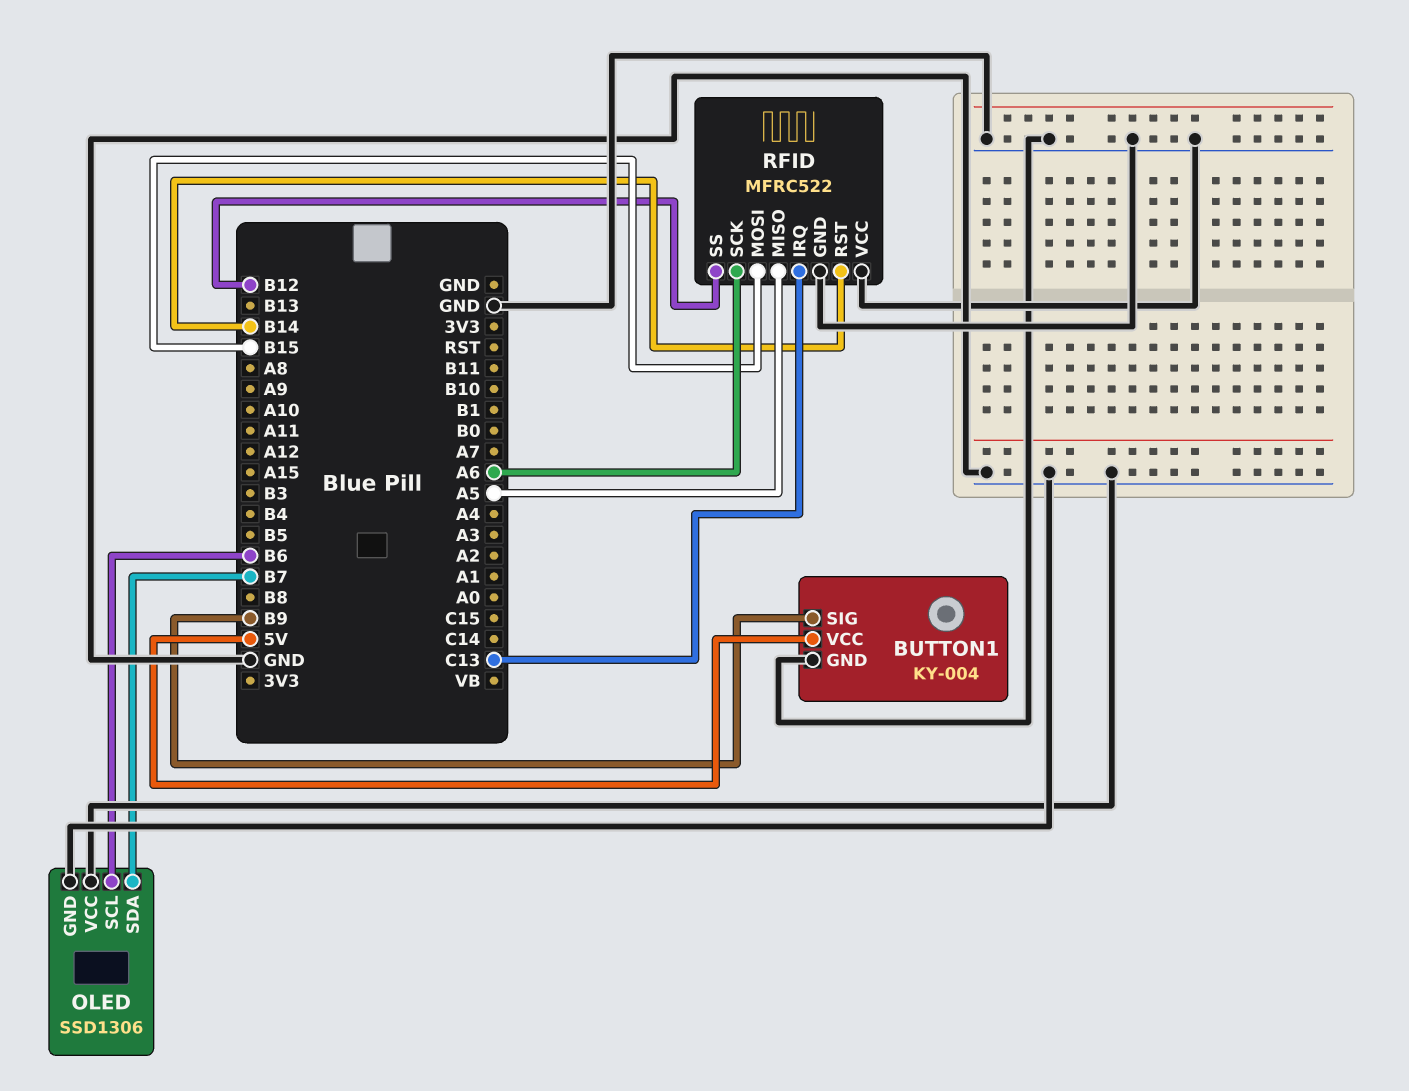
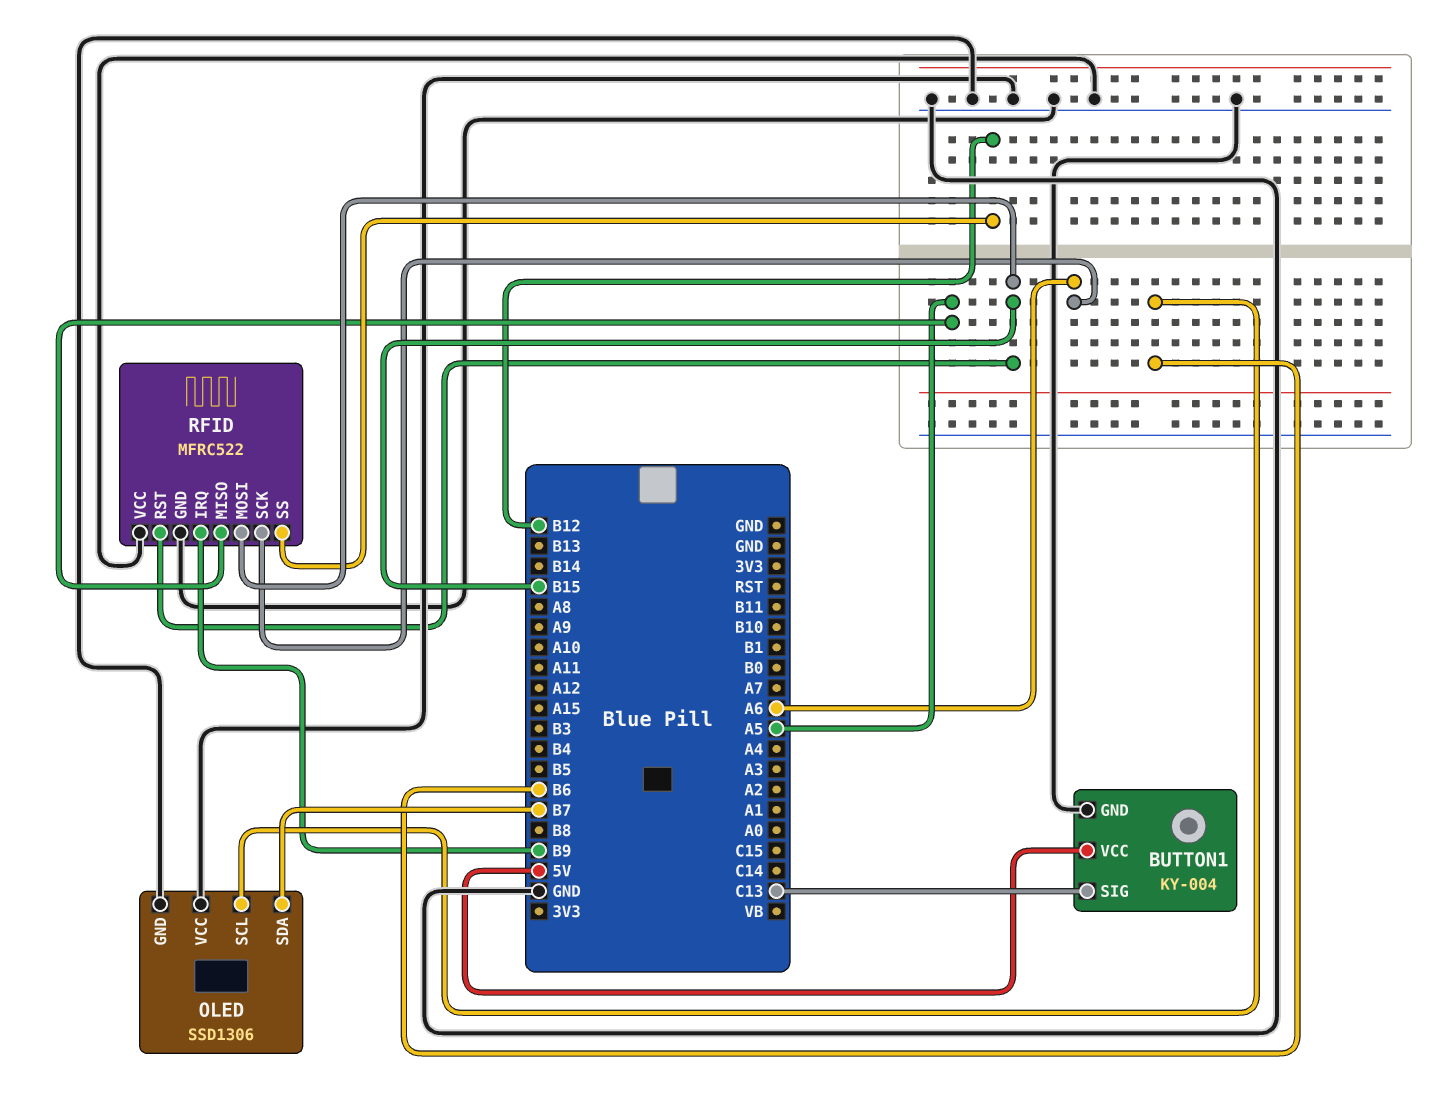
BUTTON1 pin SIG: B9 -> C13
RFID pin IRQ: C13 -> B9
RFID pin RST: B14 -> B15

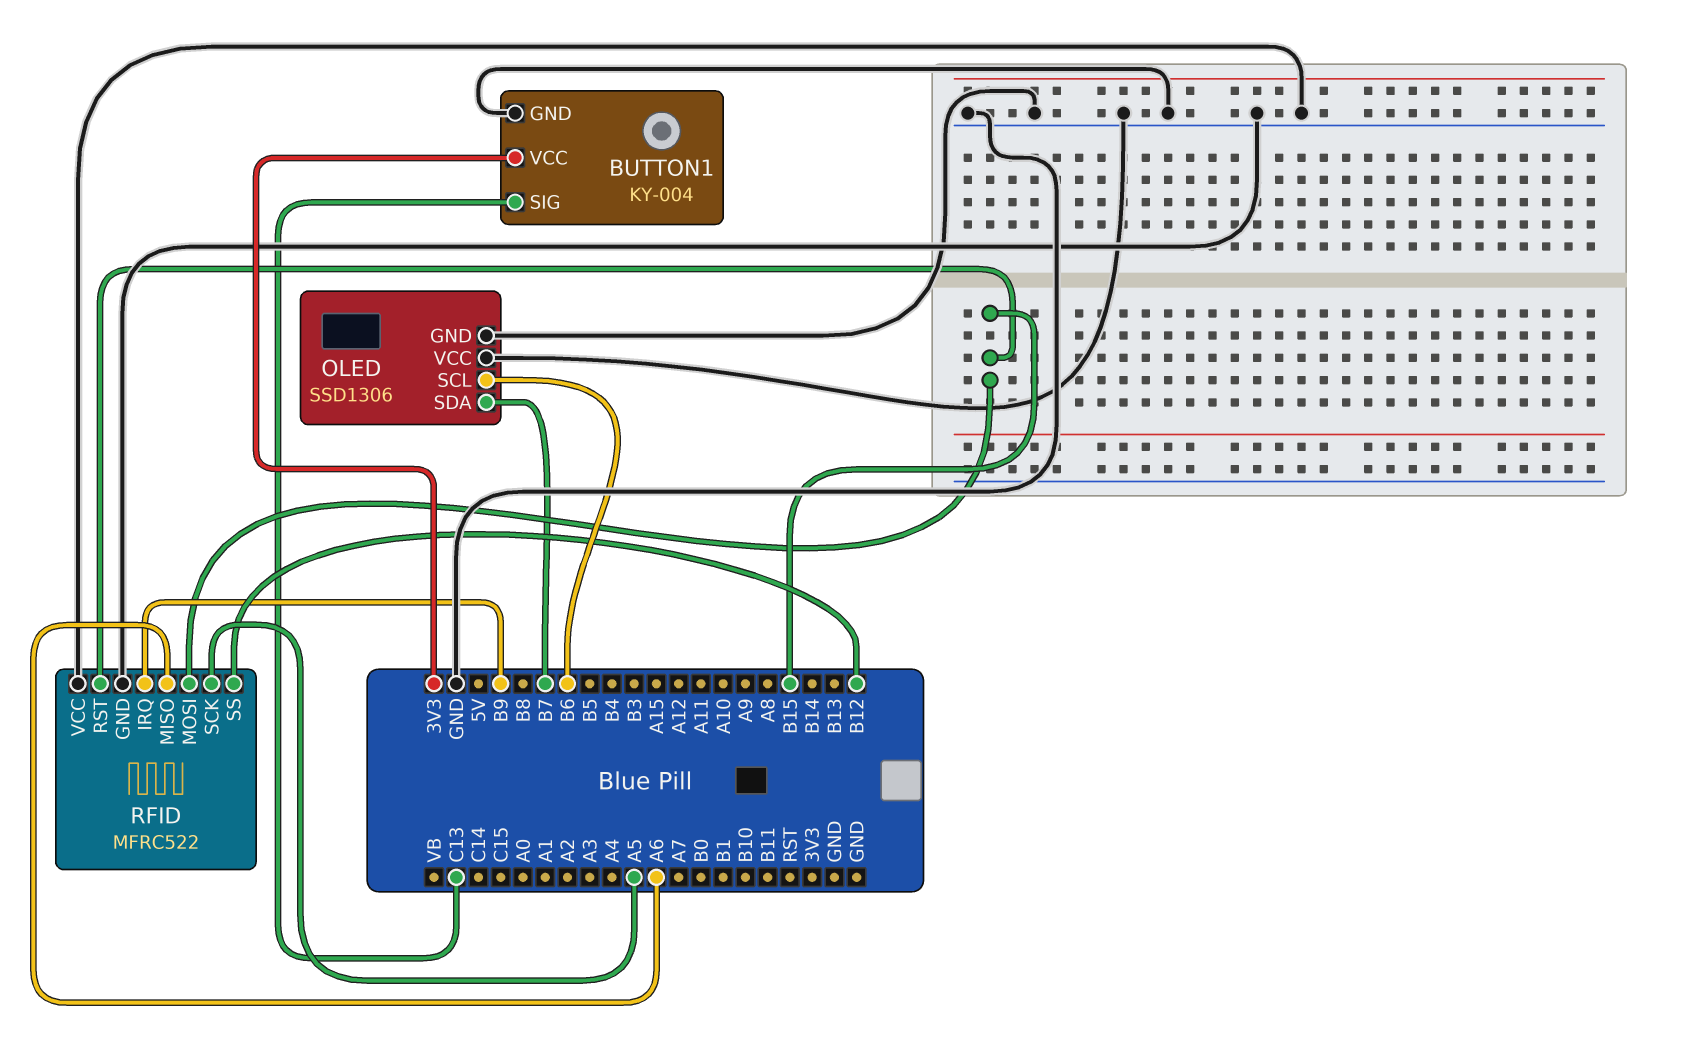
BUTTON1 pin VCC: 5V -> 3V3
RFID pin MISO: A5 -> A6
RFID pin SCK: A6 -> A5

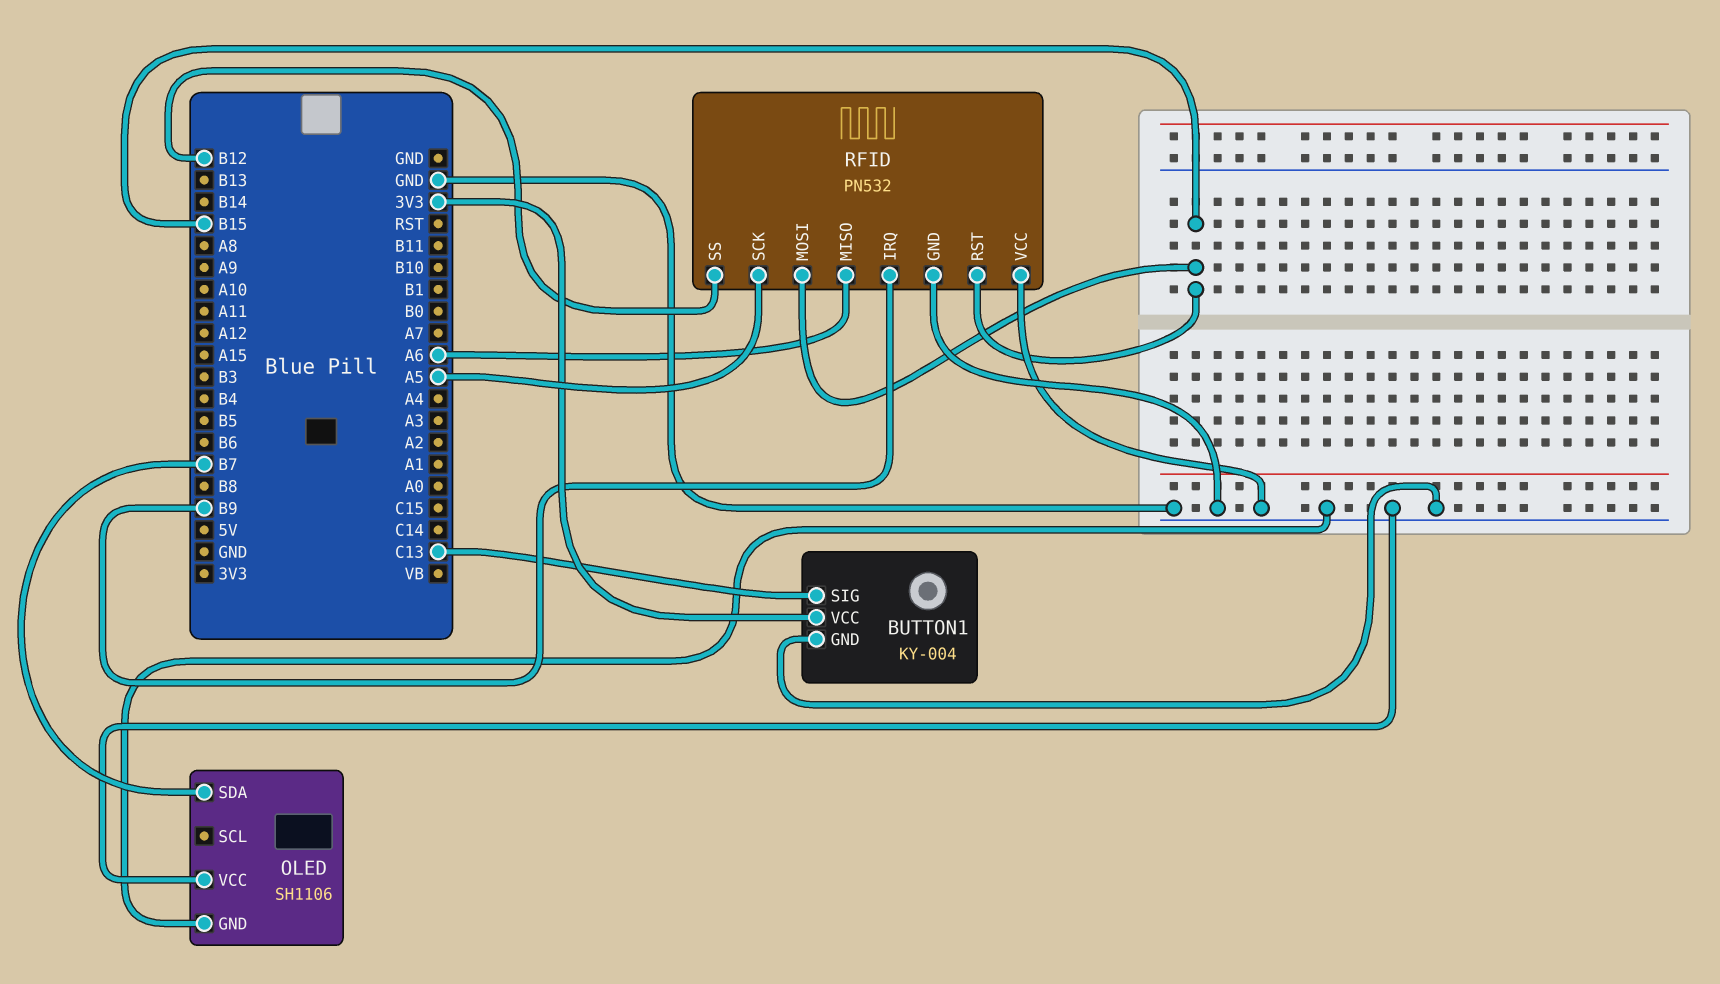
OLED: SSD1306 -> SH1106
OLED pin SCL: B6 -> none
RFID: MFRC522 -> PN532

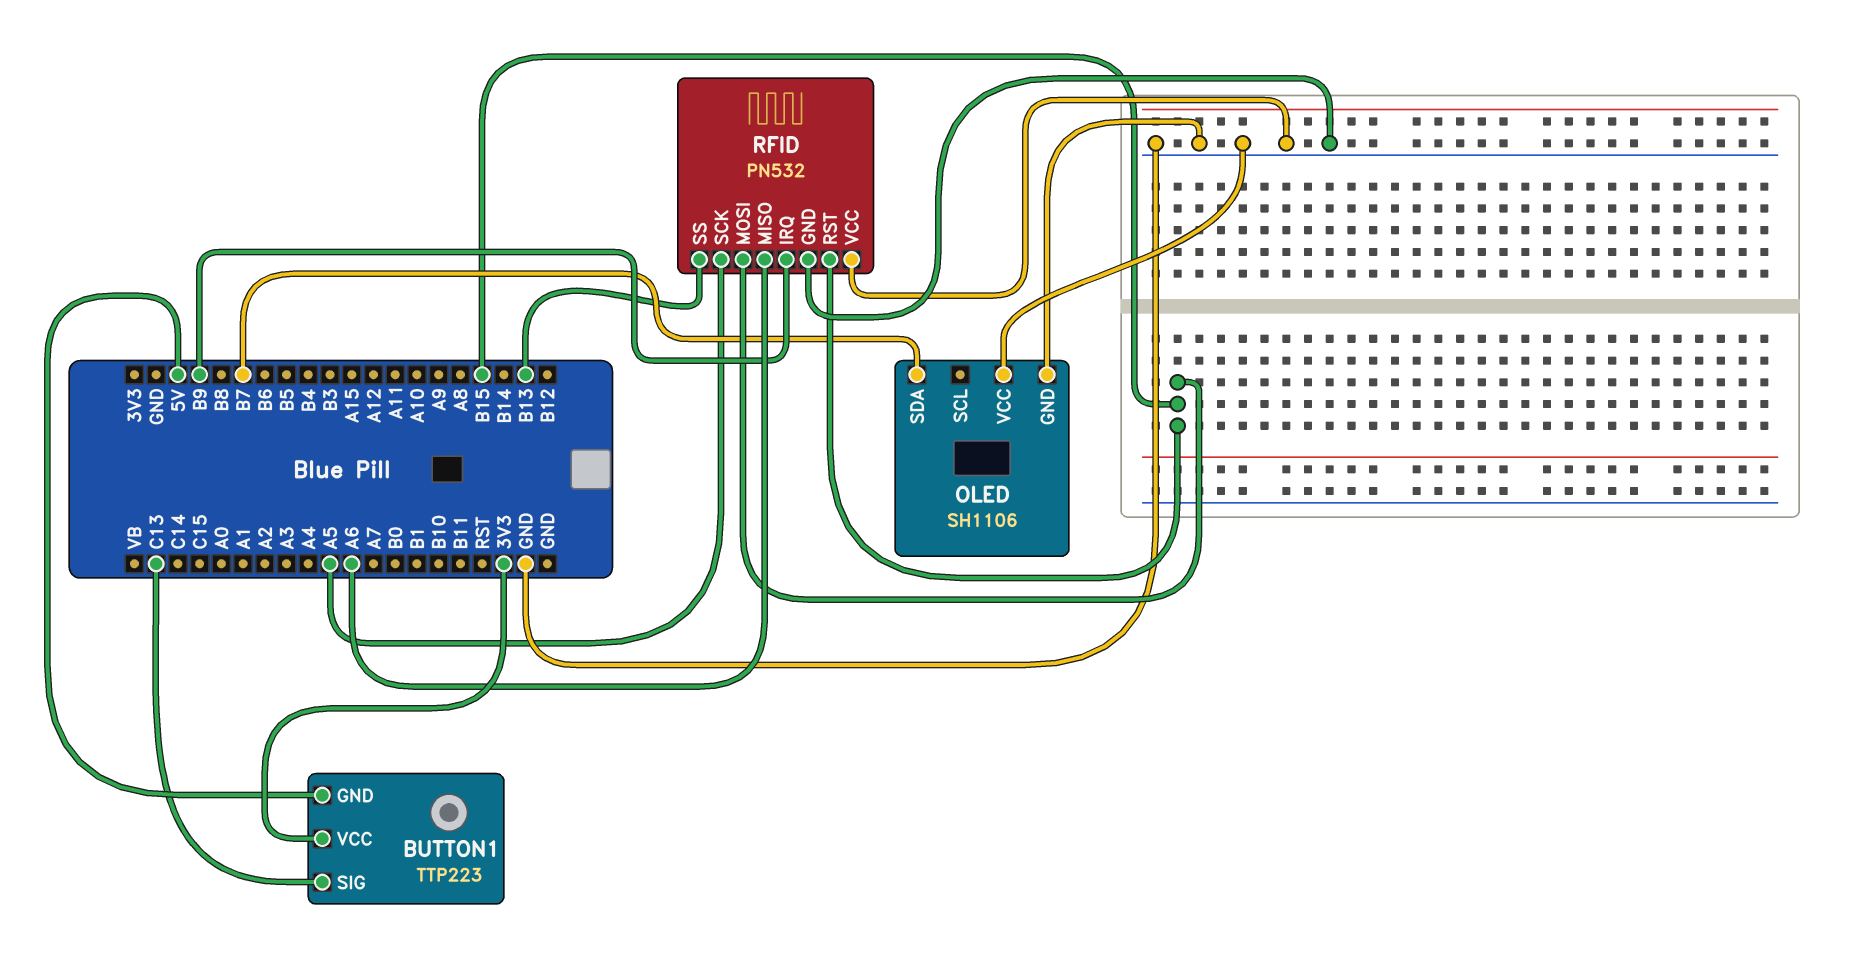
BUTTON1: KY-004 -> TTP223
BUTTON1 pin GND: GND -> 5V
RFID pin SS: B12 -> B13

